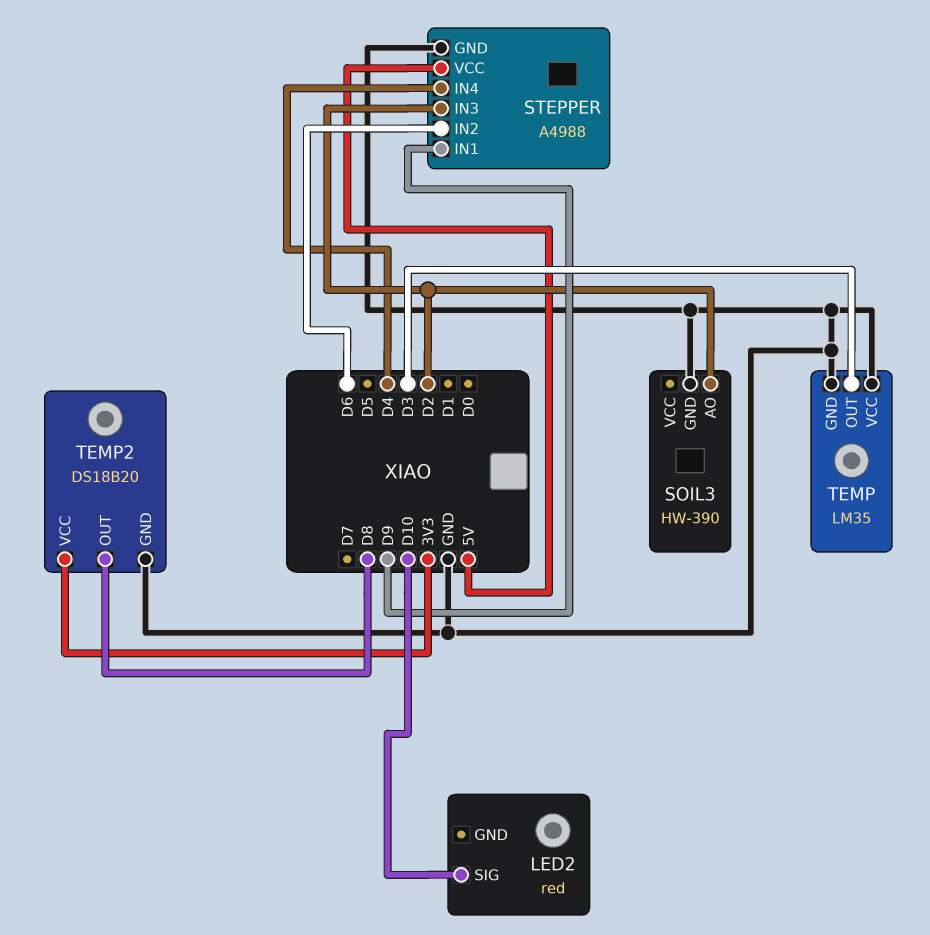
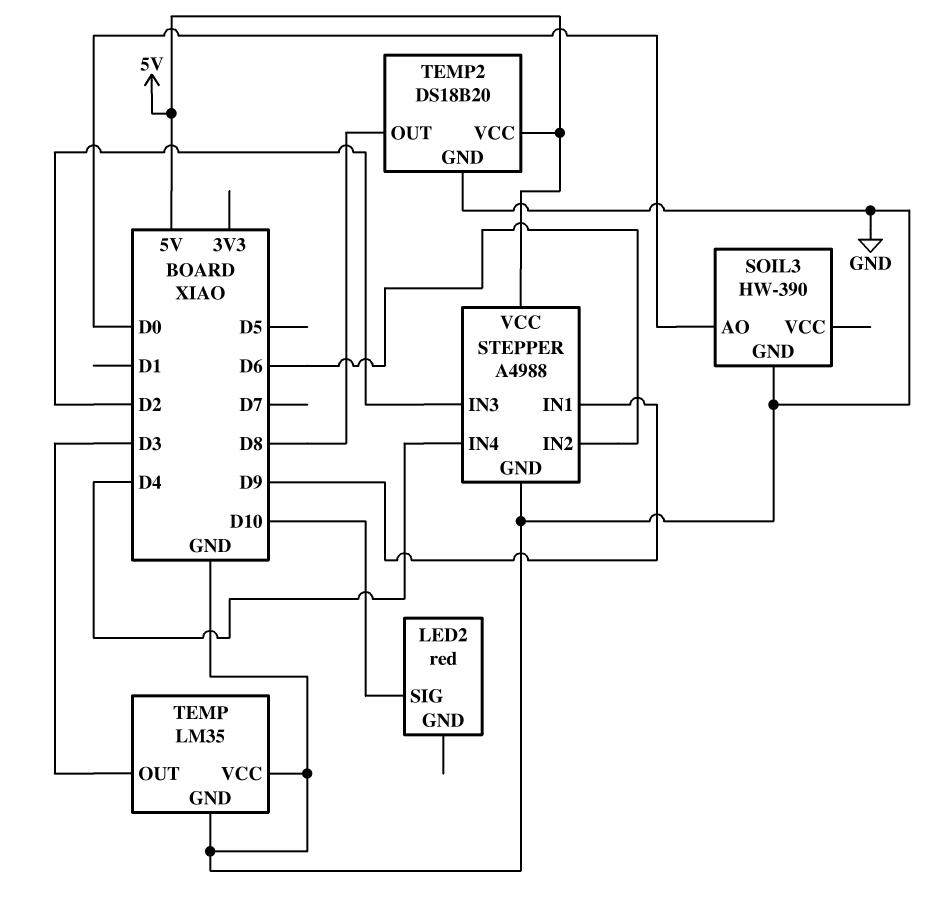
SOIL3 pin AO: D2 -> D0
TEMP2 pin VCC: 3V3 -> 5V

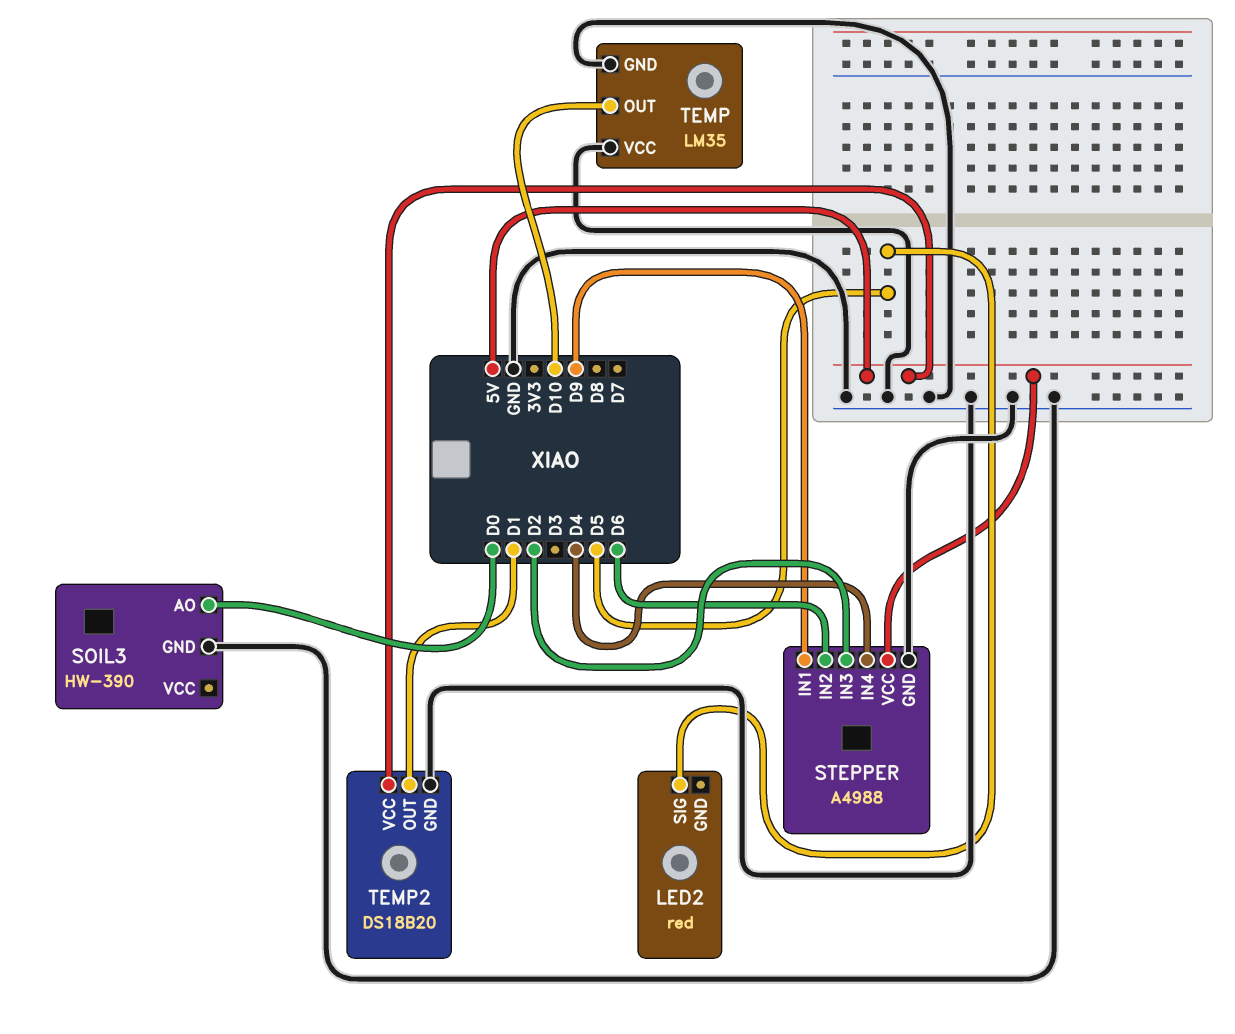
LED2 pin SIG: D10 -> D5
TEMP pin OUT: D3 -> D10
TEMP2 pin OUT: D8 -> D1

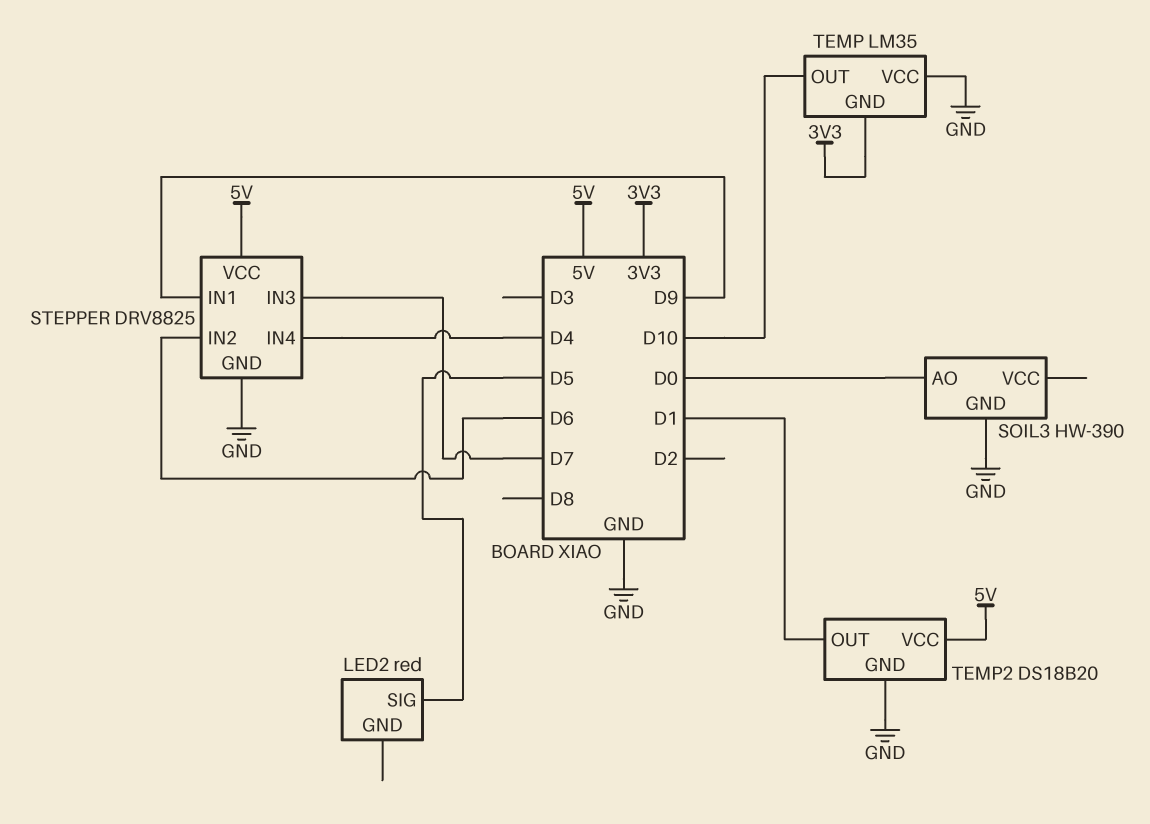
STEPPER: A4988 -> DRV8825
STEPPER pin IN3: D2 -> D7
TEMP pin GND: GND -> 3V3

